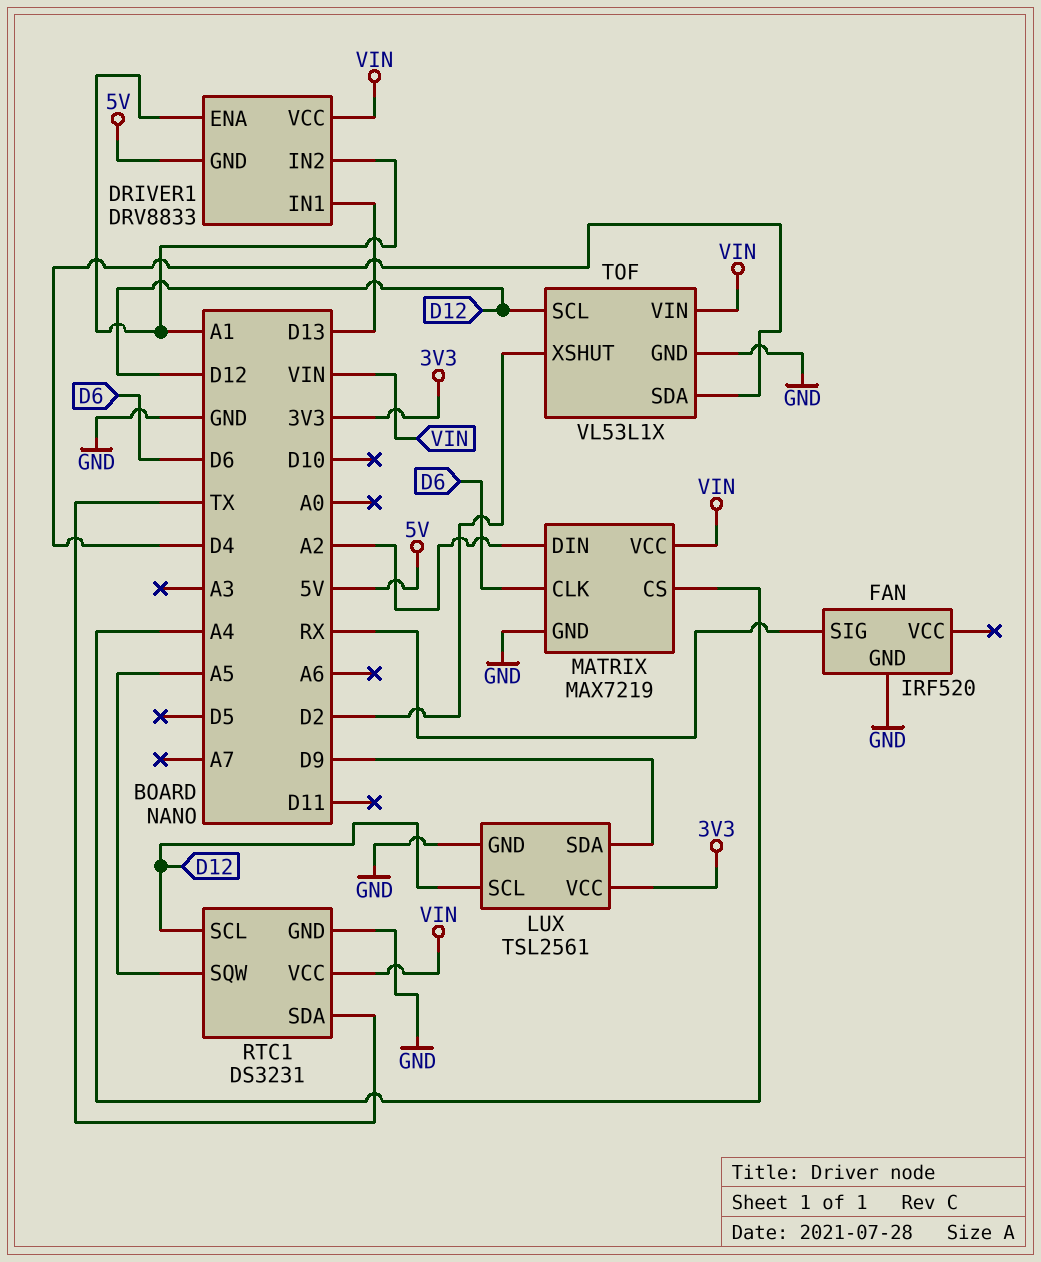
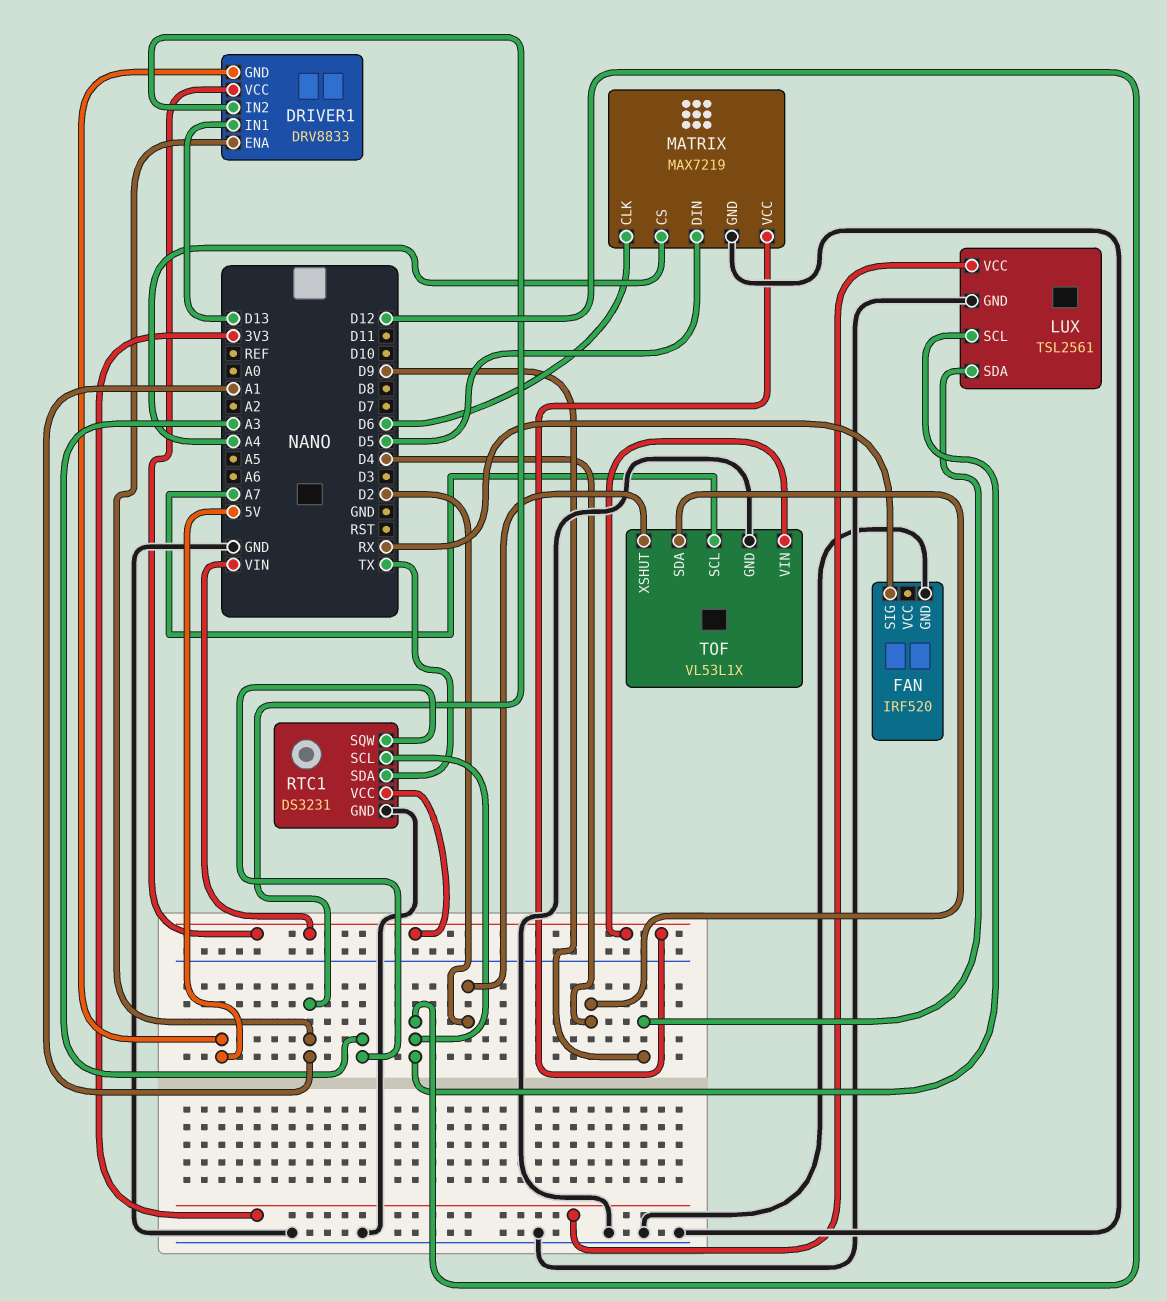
MATRIX pin DIN: A2 -> D5
RTC1 pin SQW: A5 -> A3
TOF pin SCL: D12 -> A7

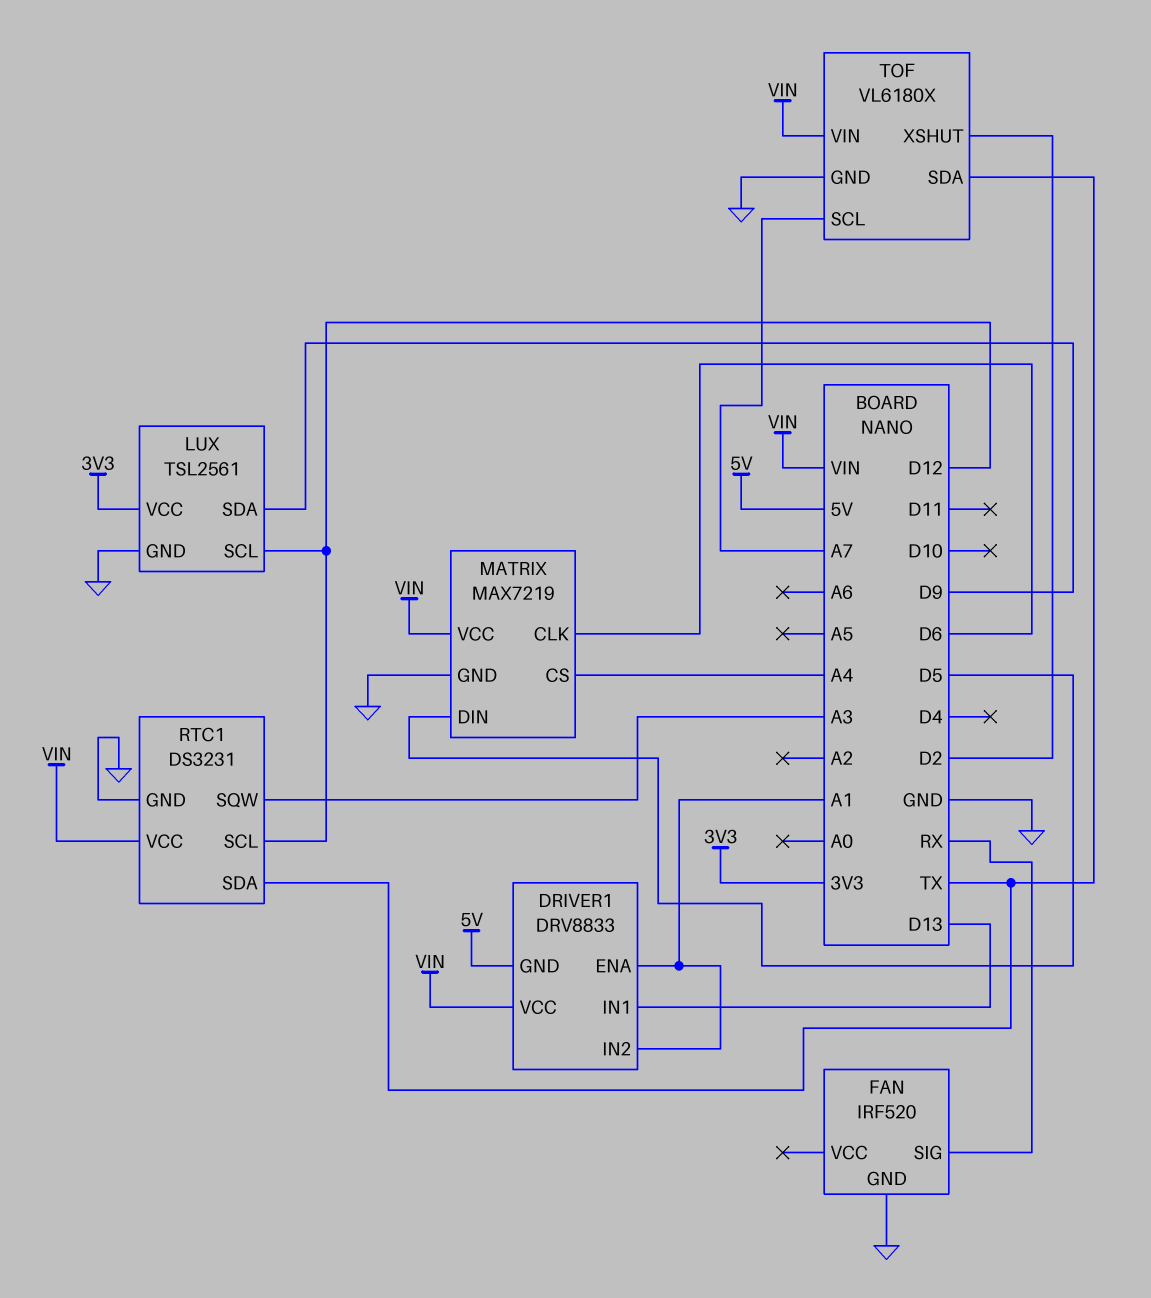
TOF: VL53L1X -> VL6180X
TOF pin SDA: D4 -> TX

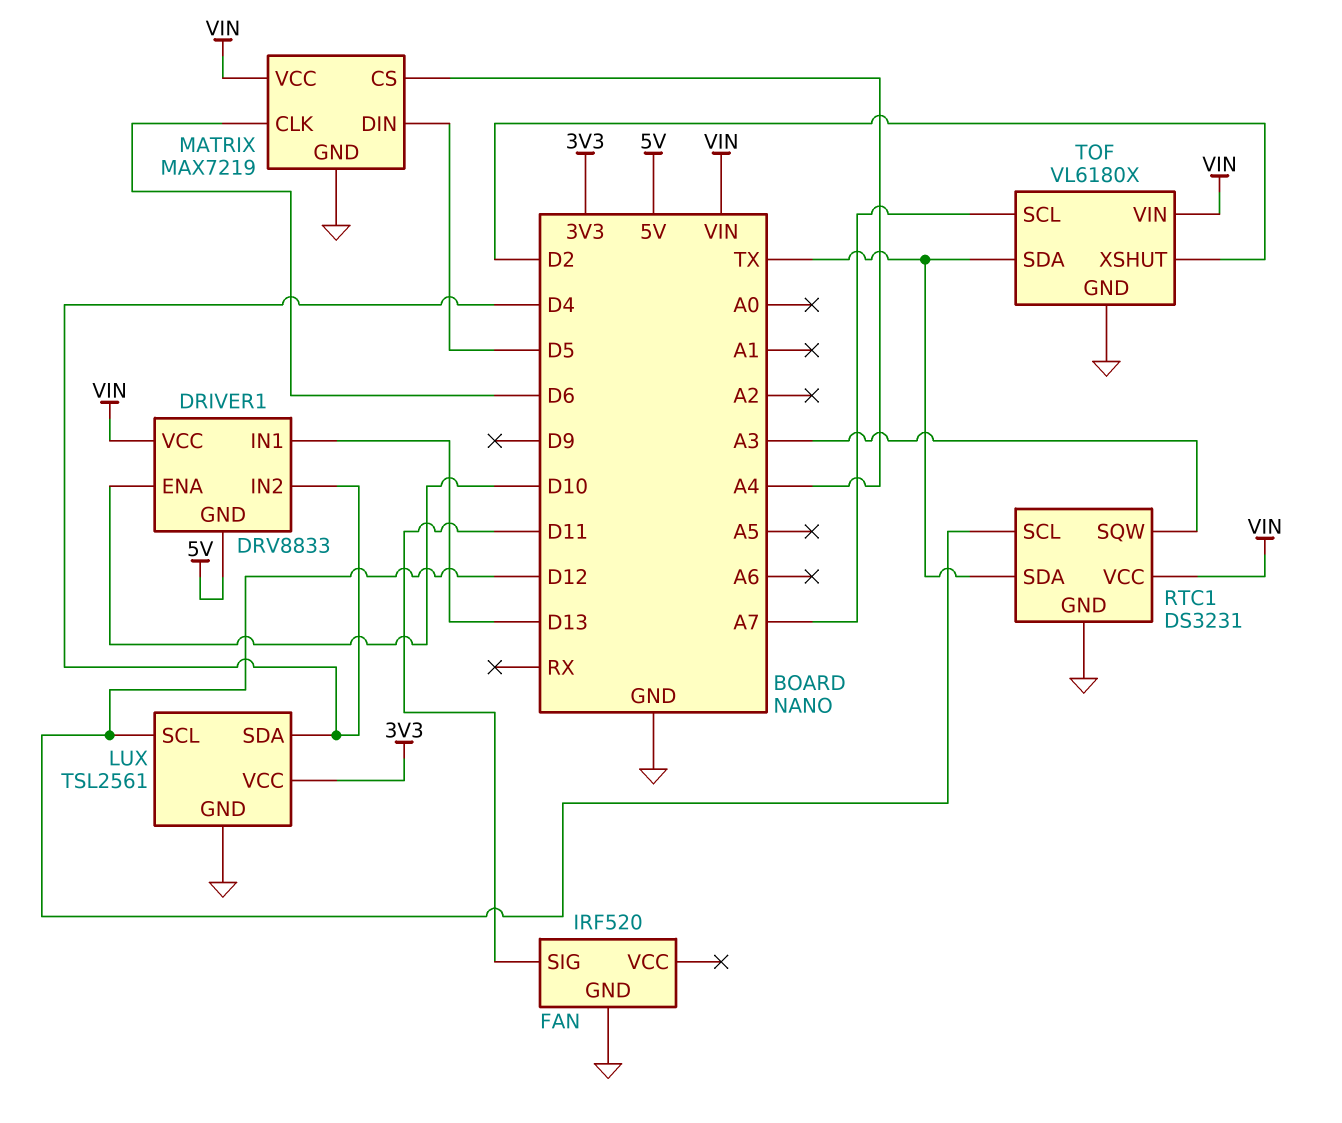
DRIVER1 pin ENA: A1 -> D10
DRIVER1 pin IN2: A1 -> D4
FAN pin SIG: RX -> D11
LUX pin SDA: D9 -> D4

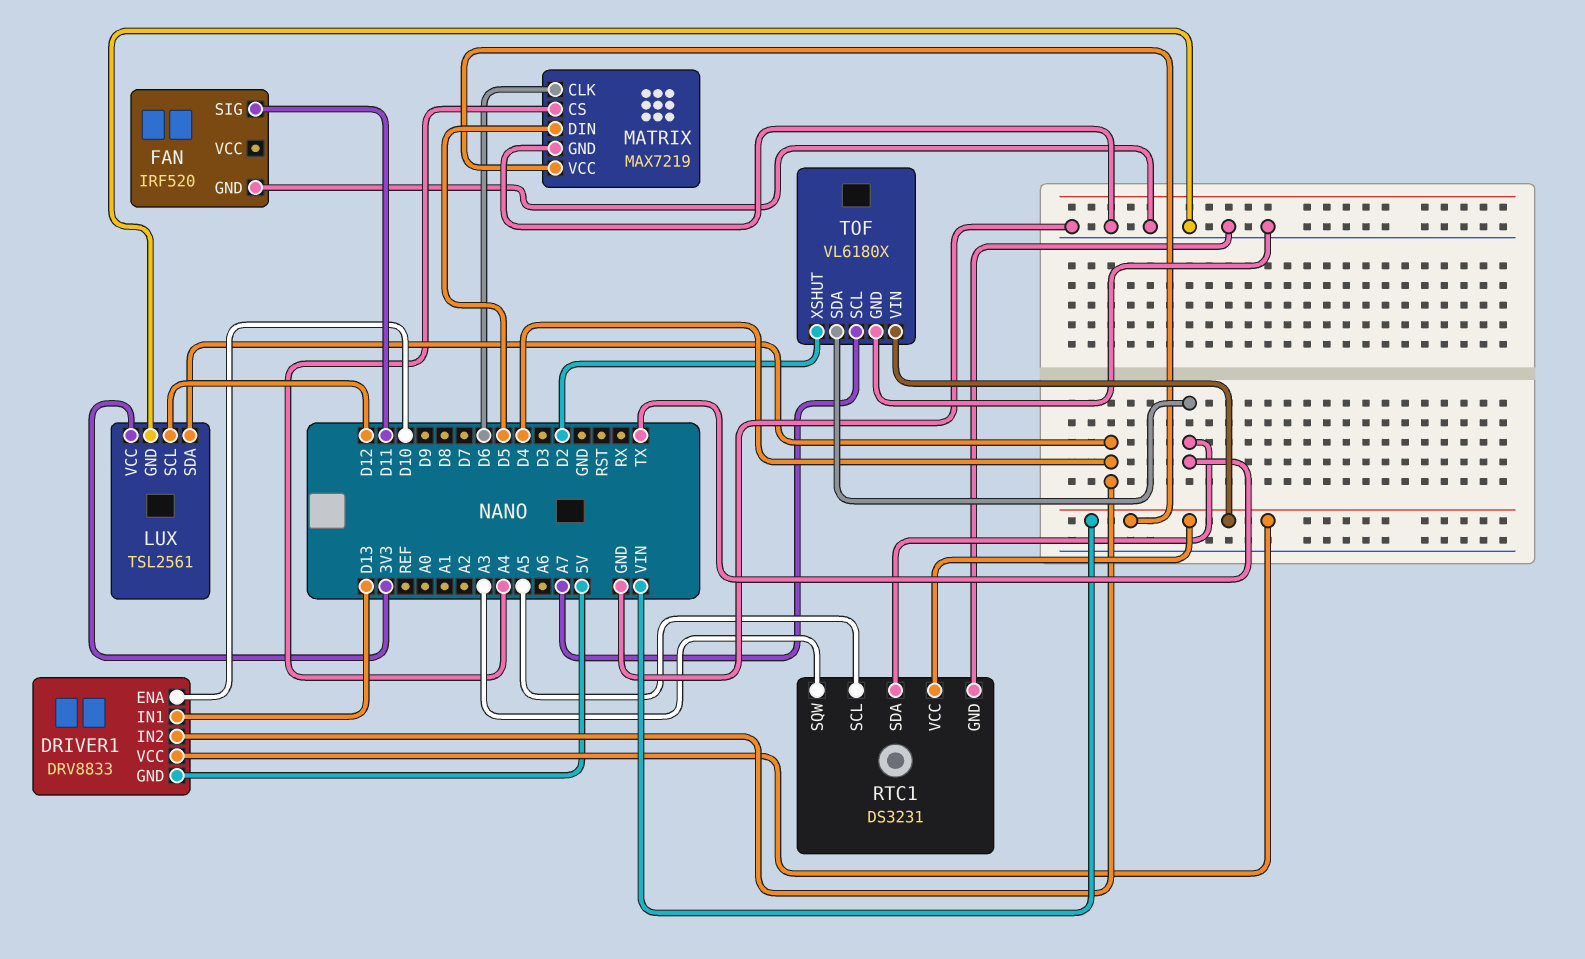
RTC1 pin SCL: D12 -> A5

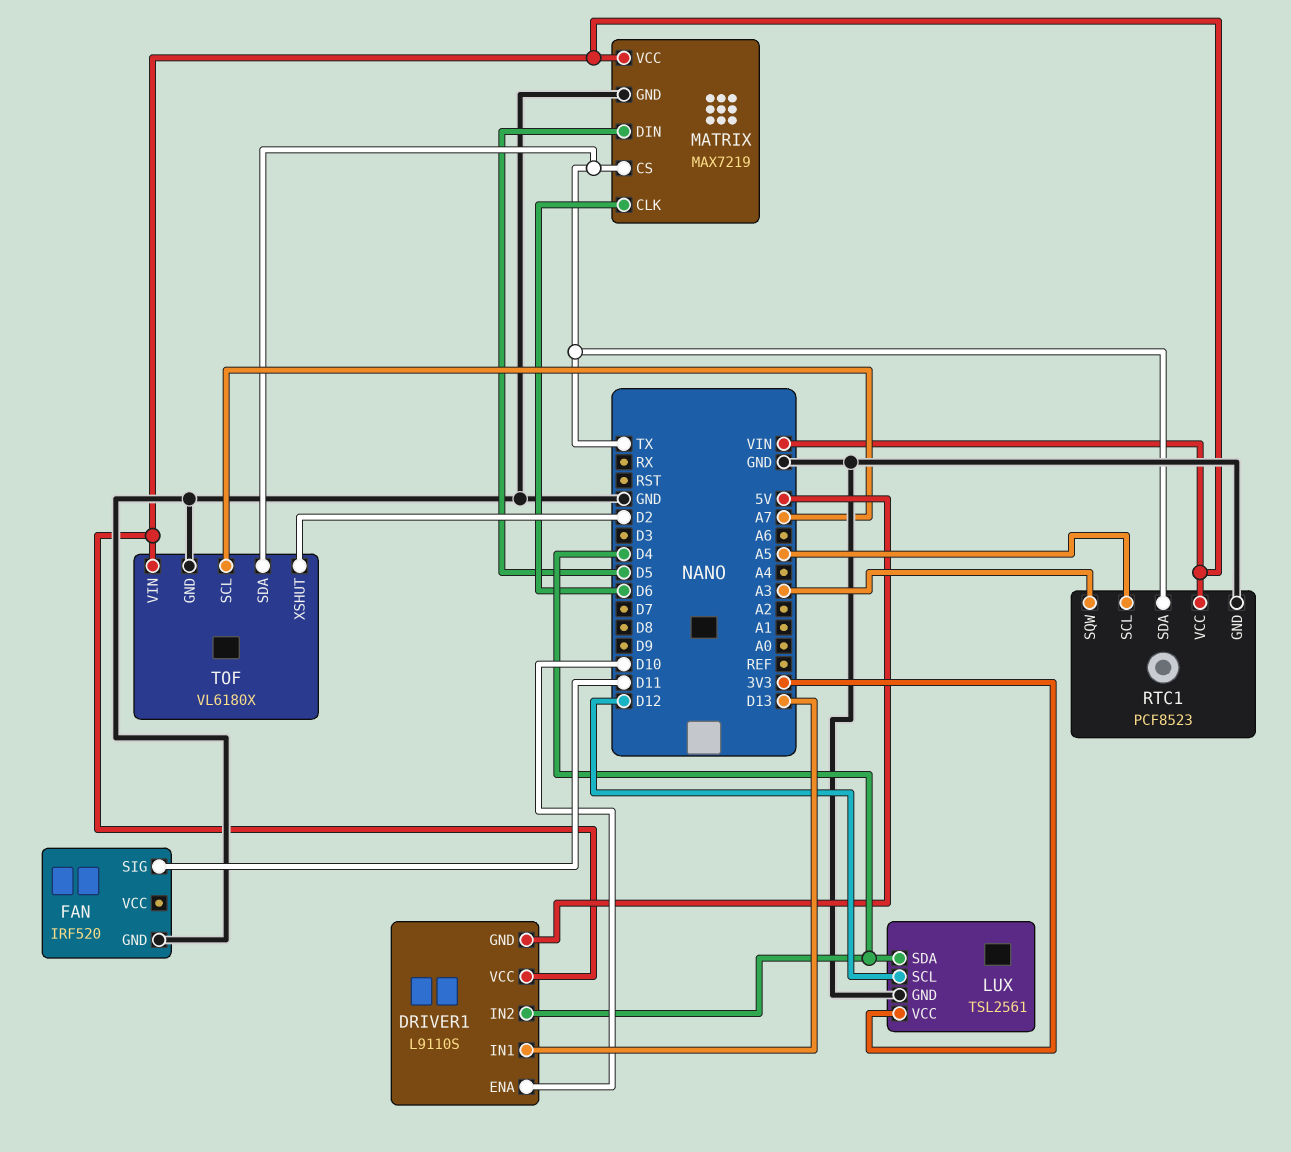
DRIVER1: DRV8833 -> L9110S
MATRIX pin CS: A4 -> TX
RTC1: DS3231 -> PCF8523

